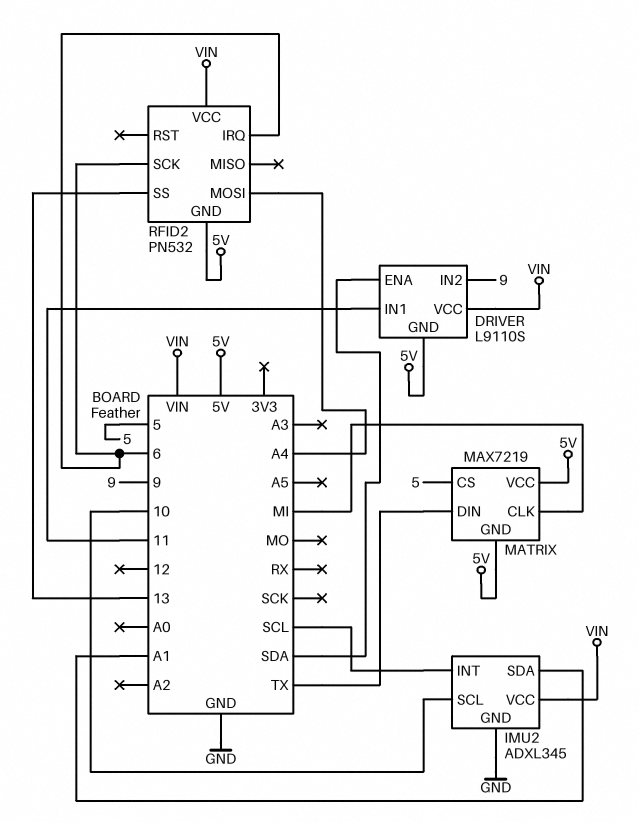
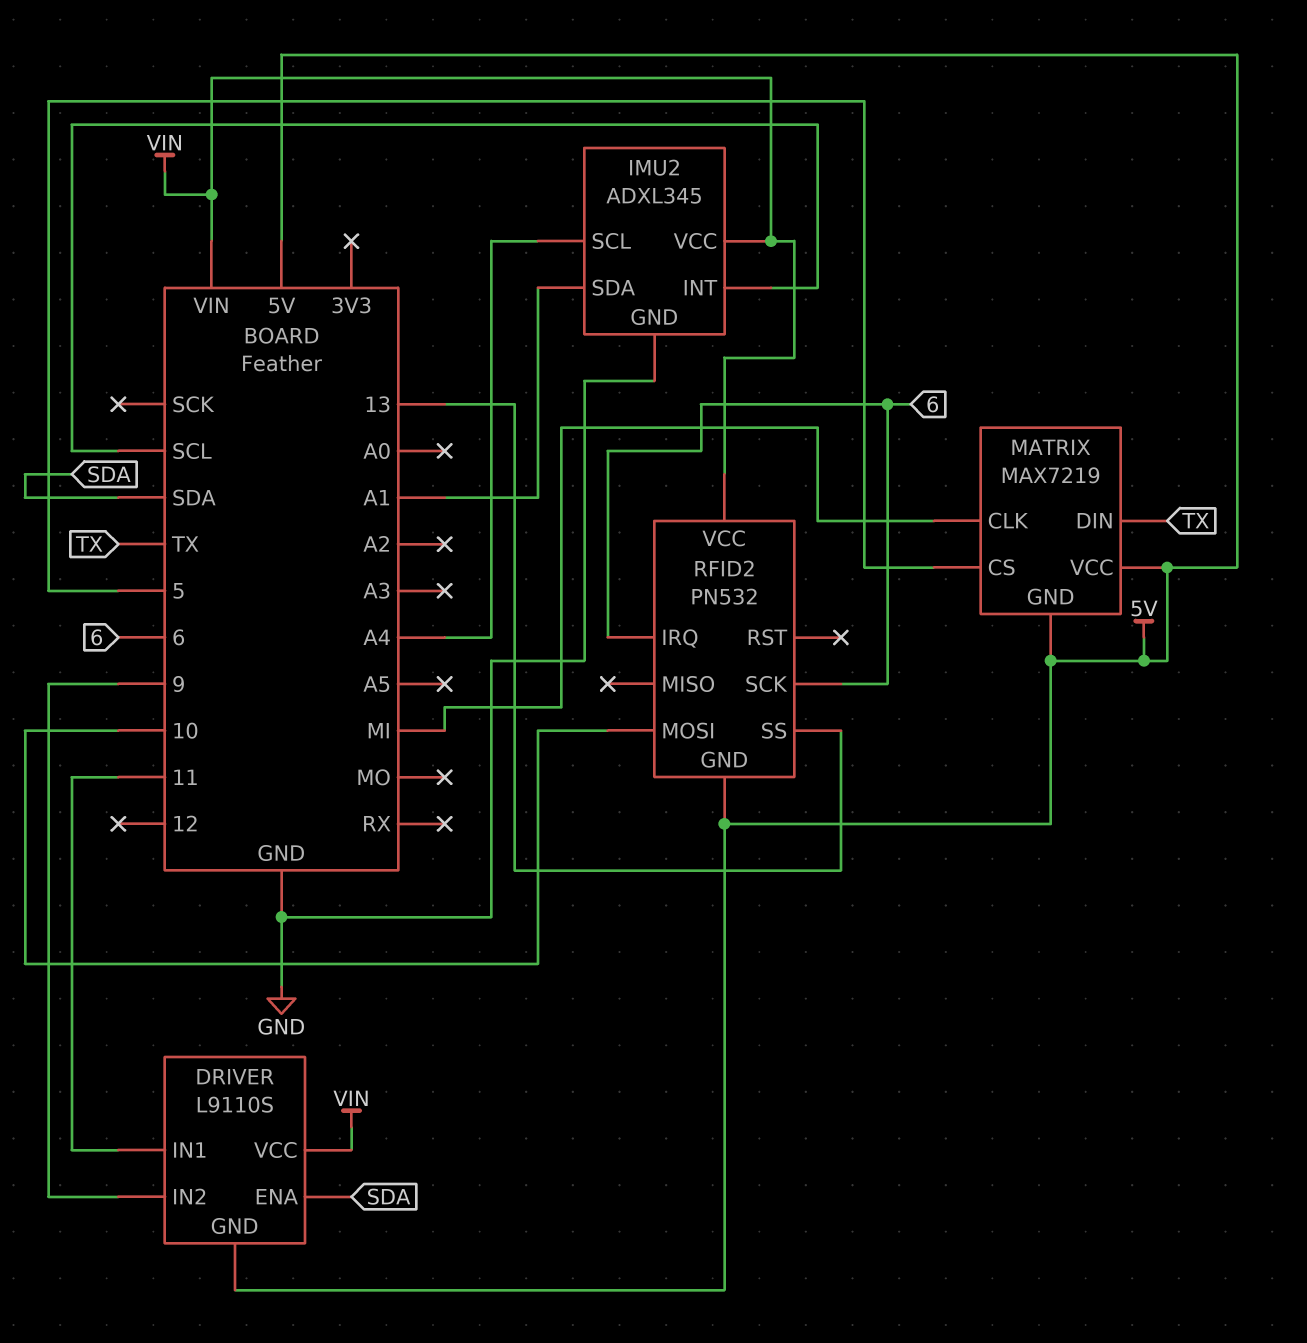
IMU2 pin SCL: 10 -> A4
RFID2 pin MOSI: A4 -> 10

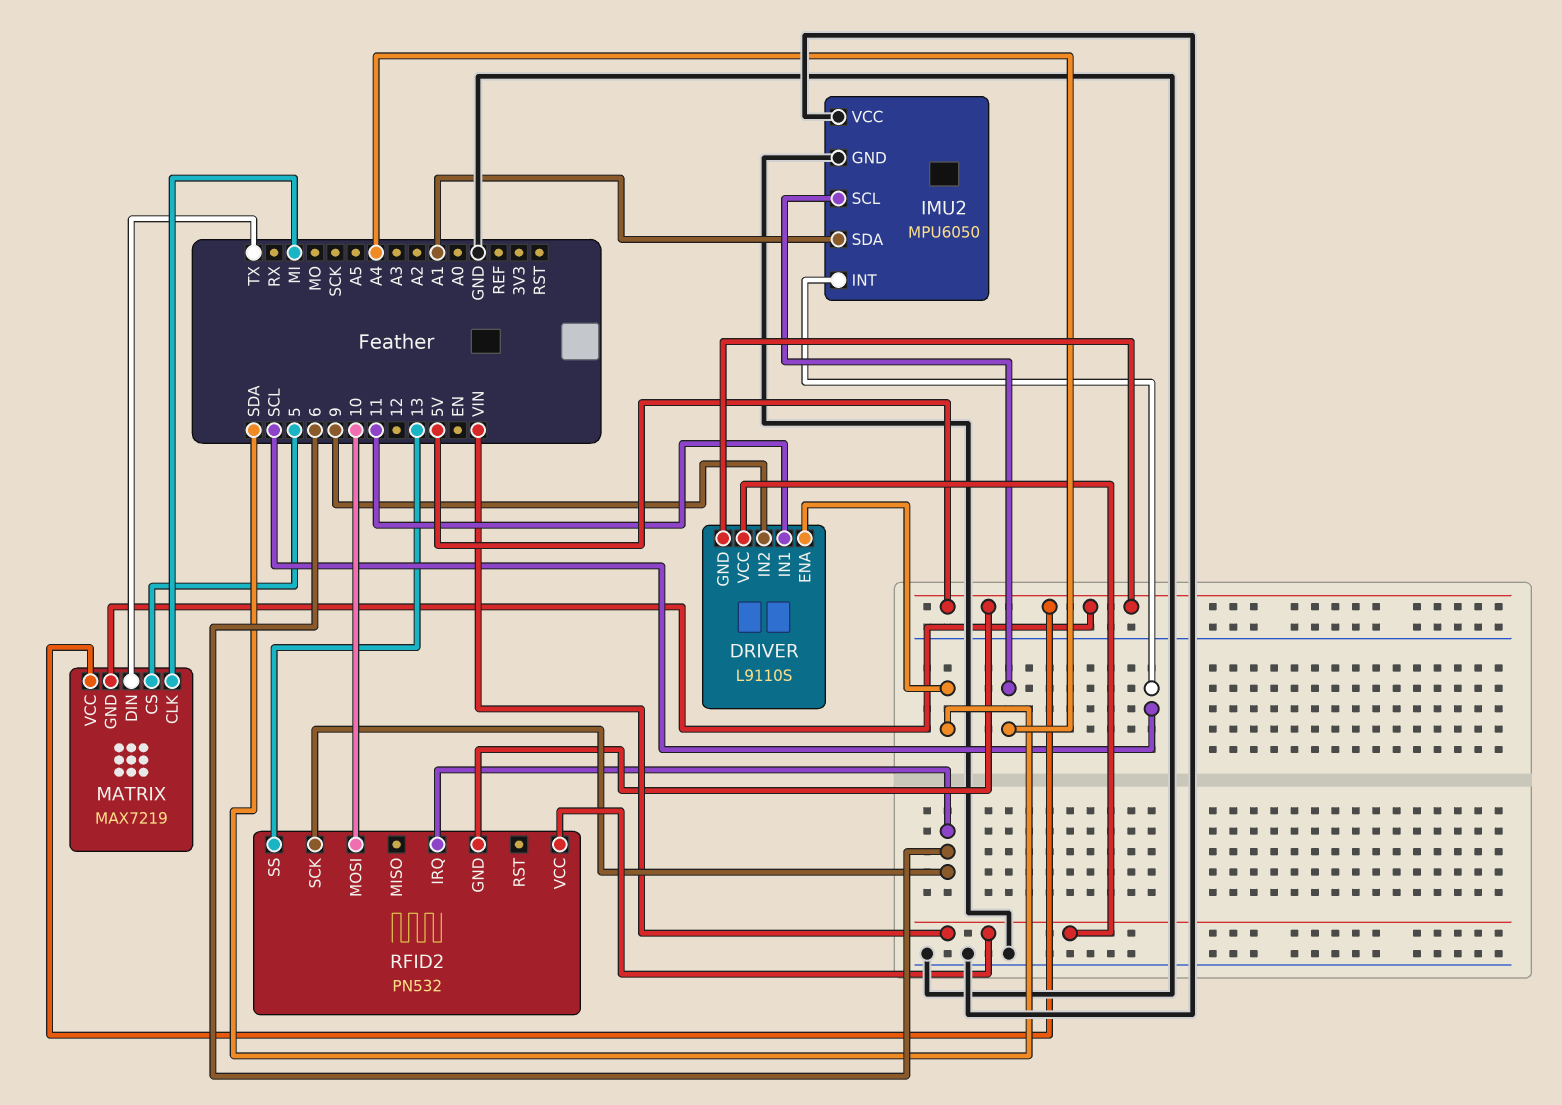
IMU2: ADXL345 -> MPU6050
IMU2 pin VCC: VIN -> GND

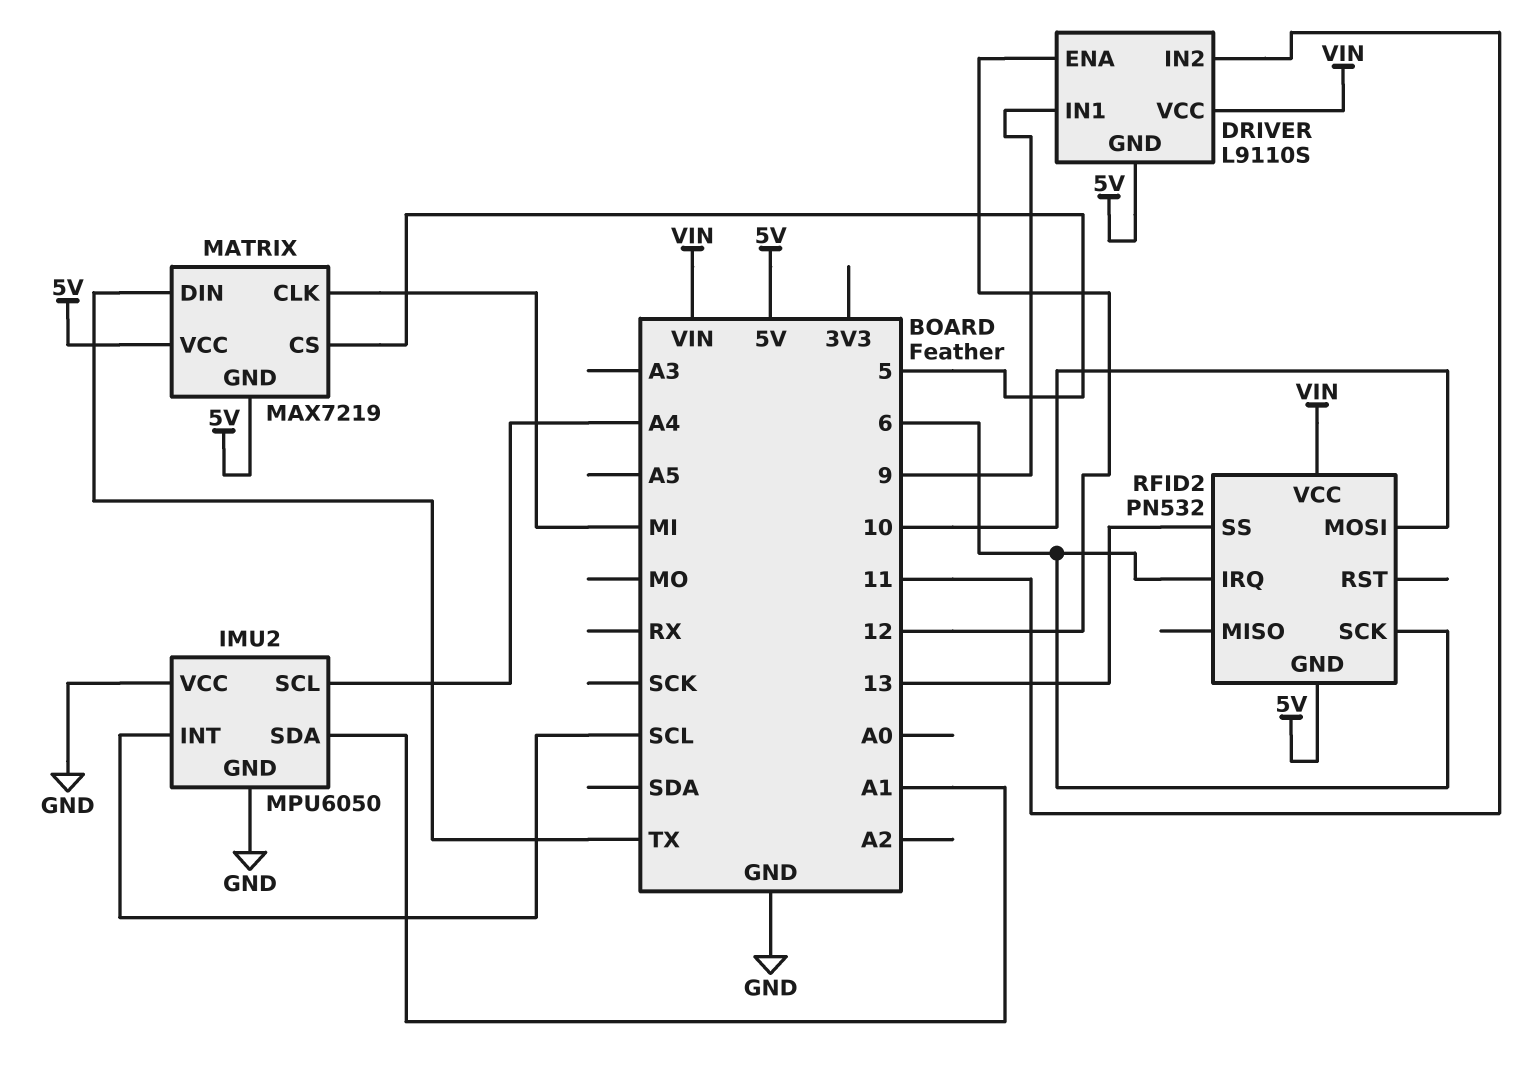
DRIVER pin ENA: SDA -> 12
DRIVER pin IN1: 11 -> 9
DRIVER pin IN2: 9 -> 11

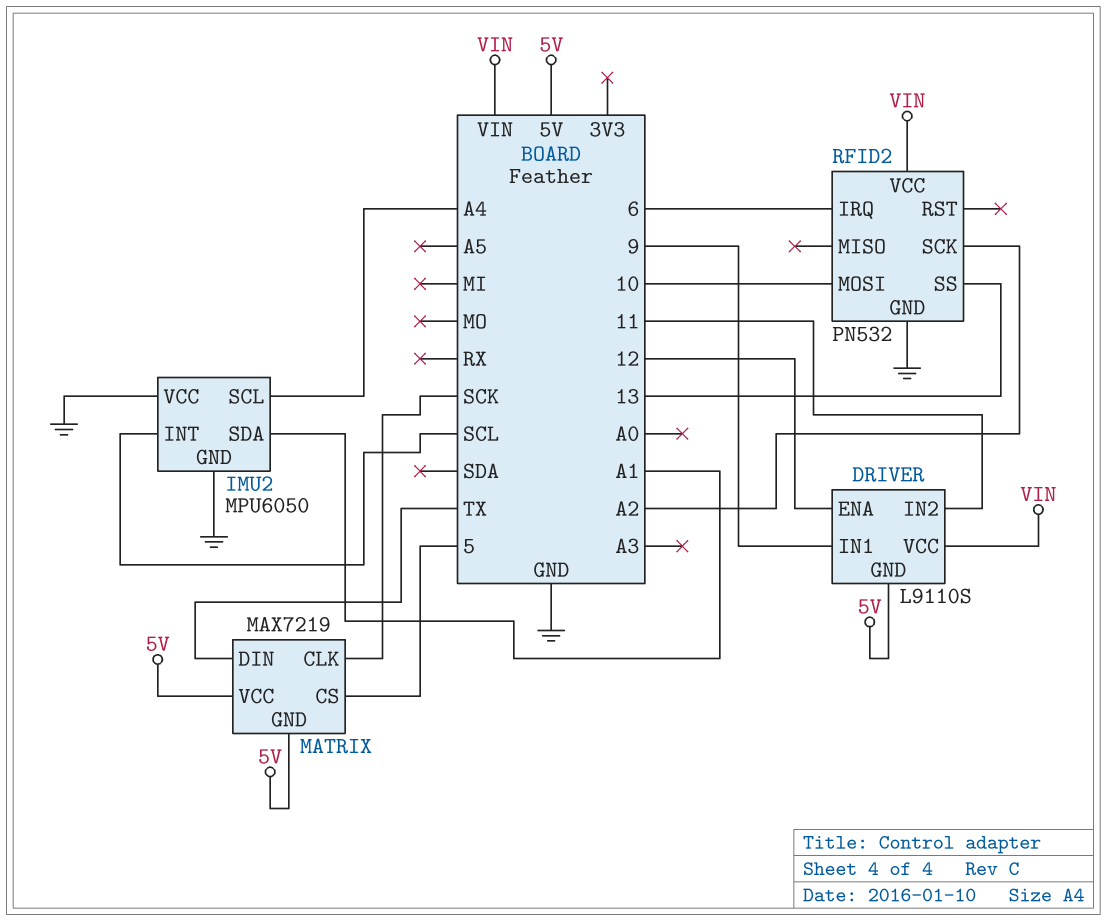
MATRIX pin CLK: MI -> SCK
RFID2 pin GND: 5V -> GND
RFID2 pin SCK: 6 -> A2

